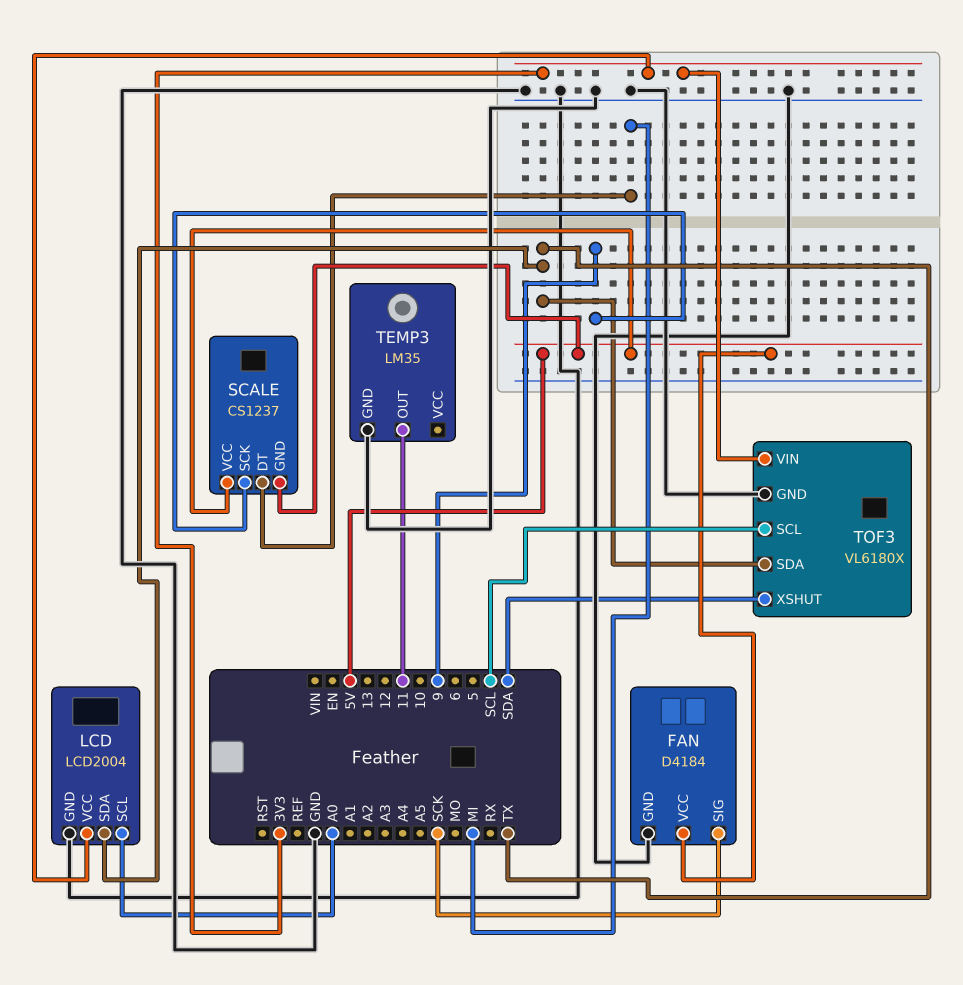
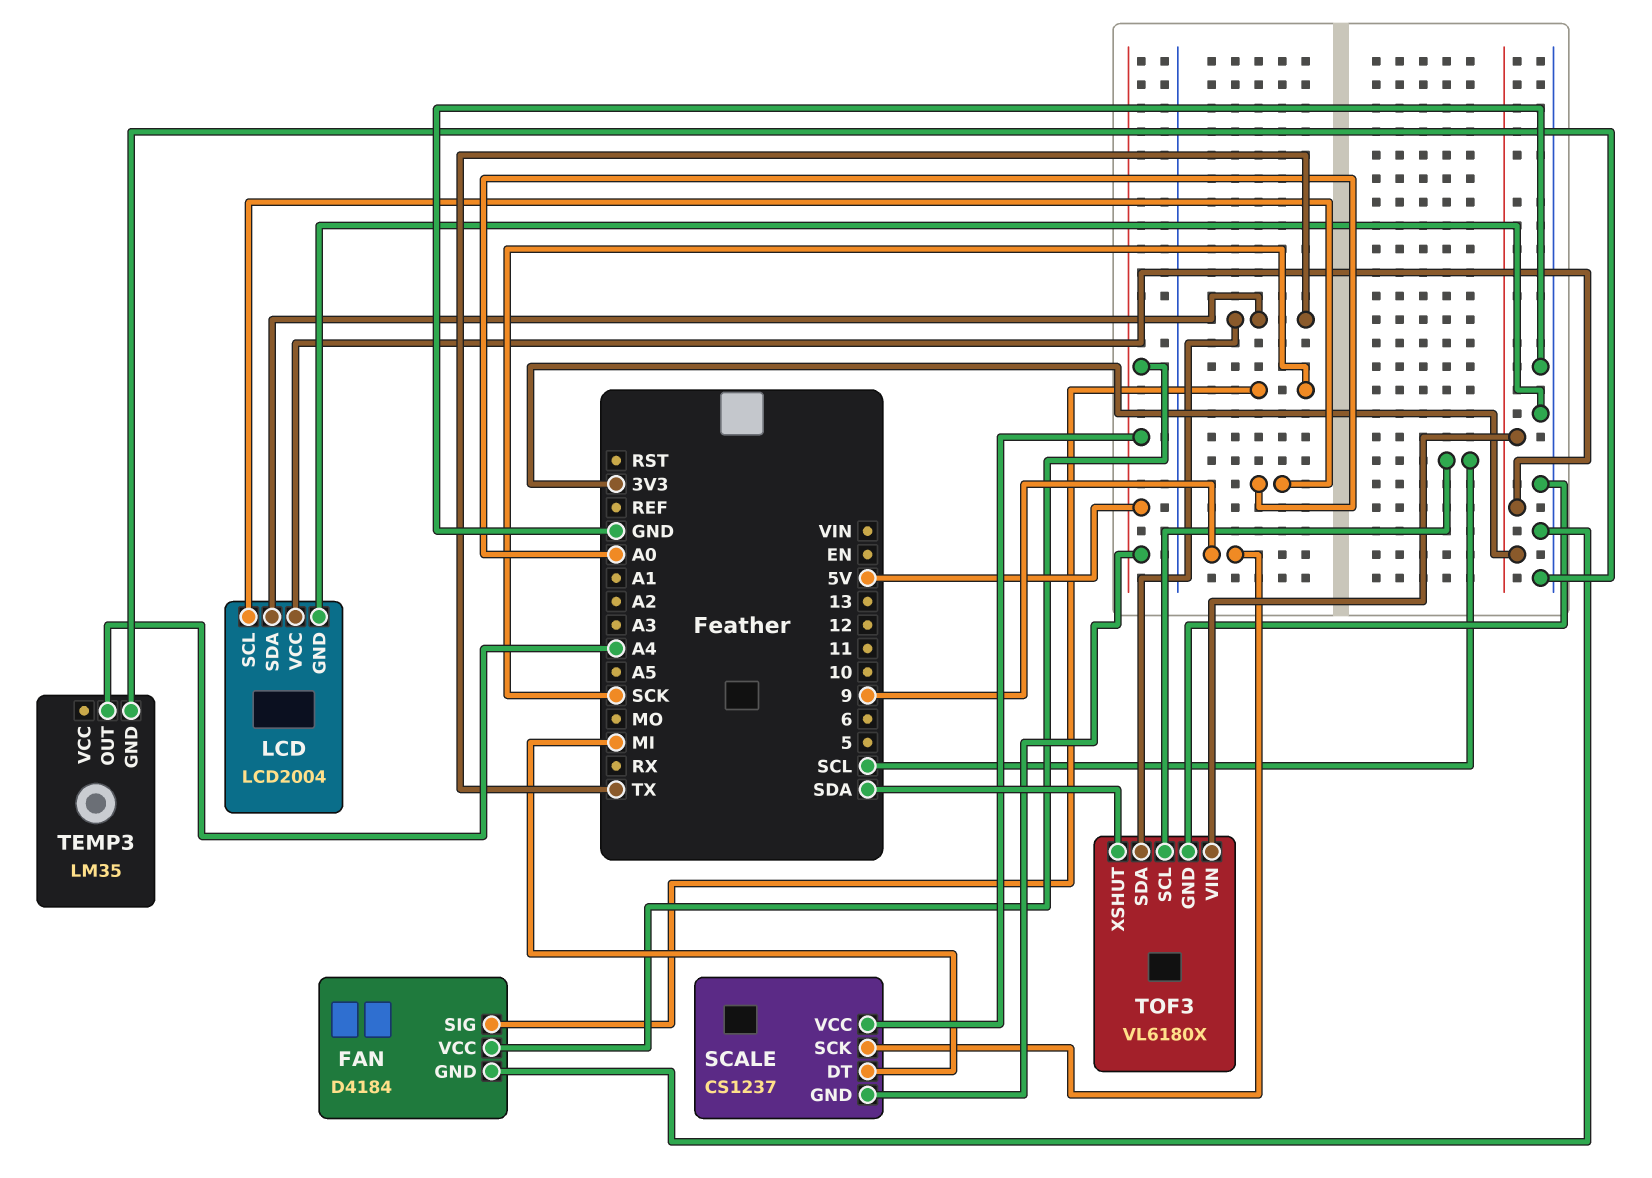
TEMP3 pin OUT: 11 -> A4

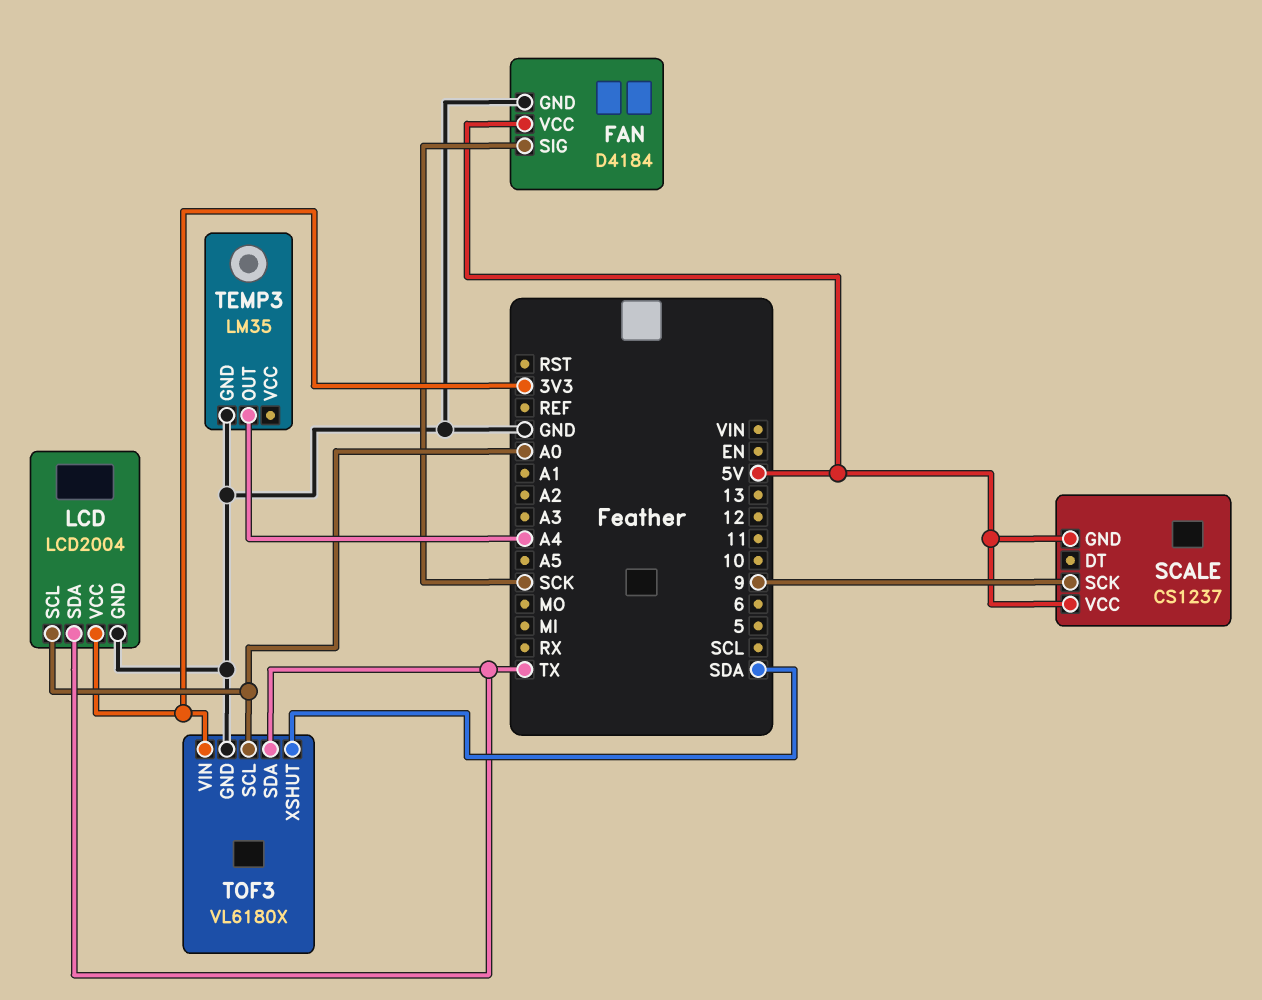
SCALE pin DT: MI -> none
TOF3 pin SCL: SCL -> A0

